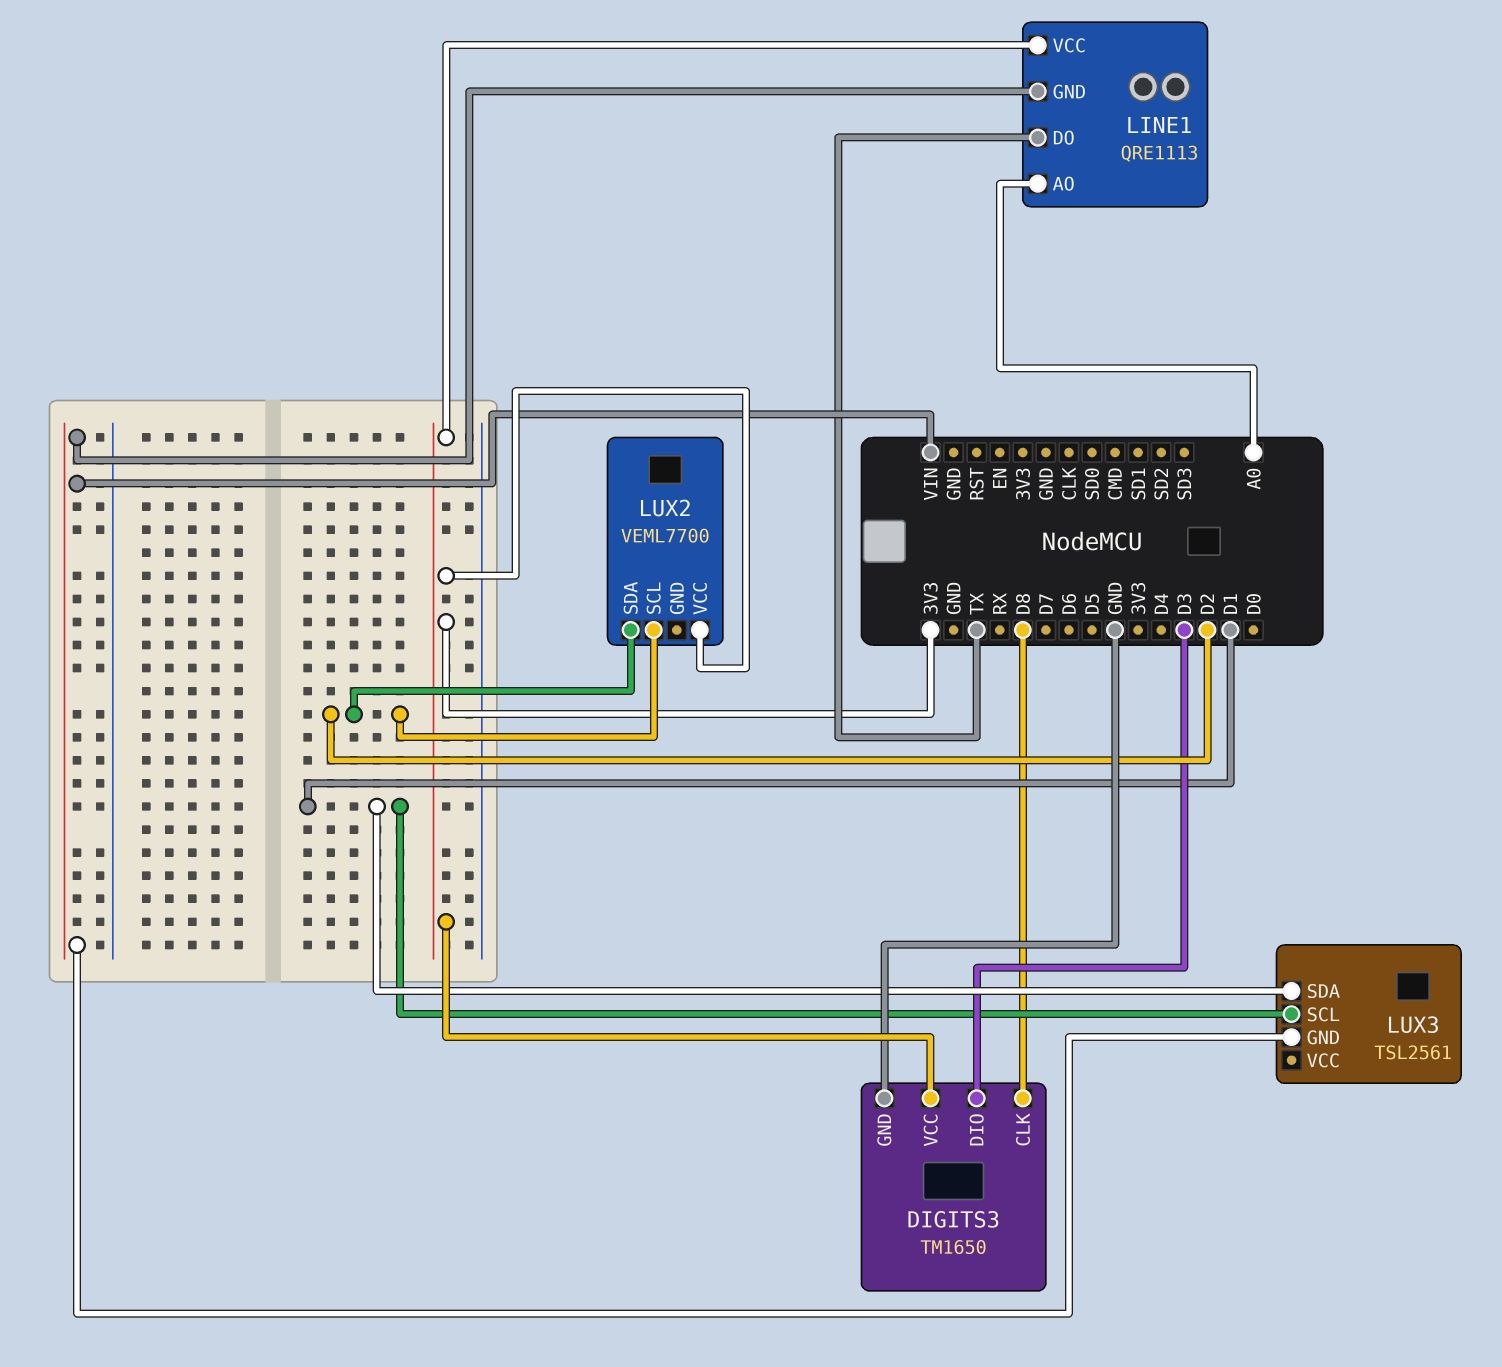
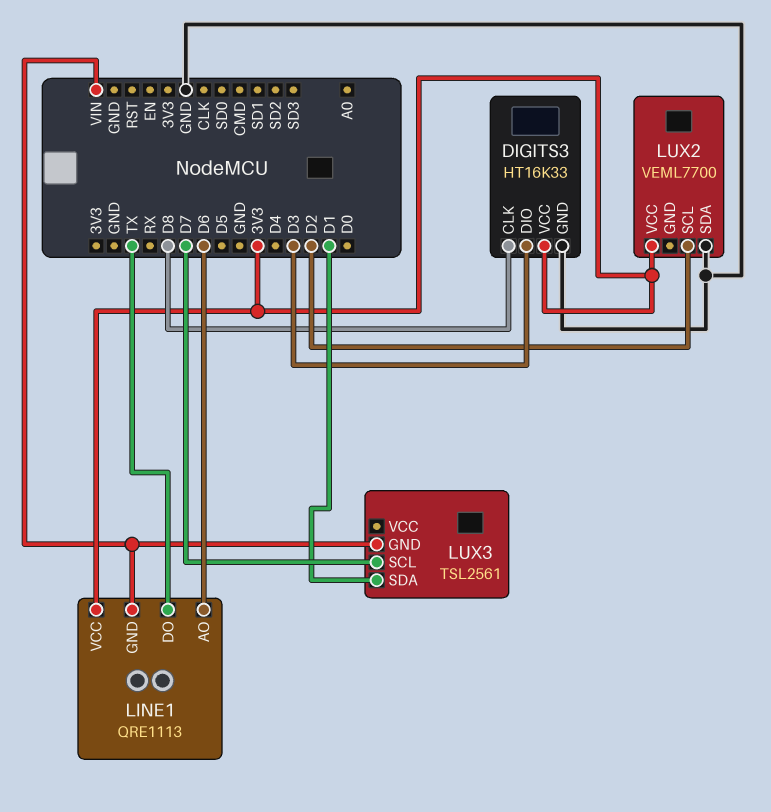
DIGITS3: TM1650 -> HT16K33
LINE1 pin AO: A0 -> D6
LUX2 pin SDA: D2 -> GND
LUX3 pin SCL: D1 -> D7

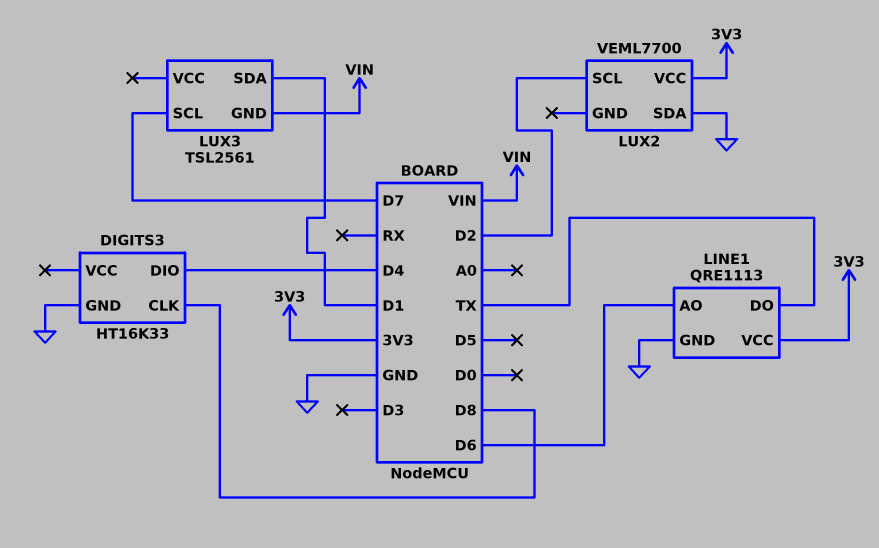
DIGITS3 pin DIO: D3 -> D4
DIGITS3 pin VCC: 3V3 -> none
LINE1 pin GND: VIN -> GND

